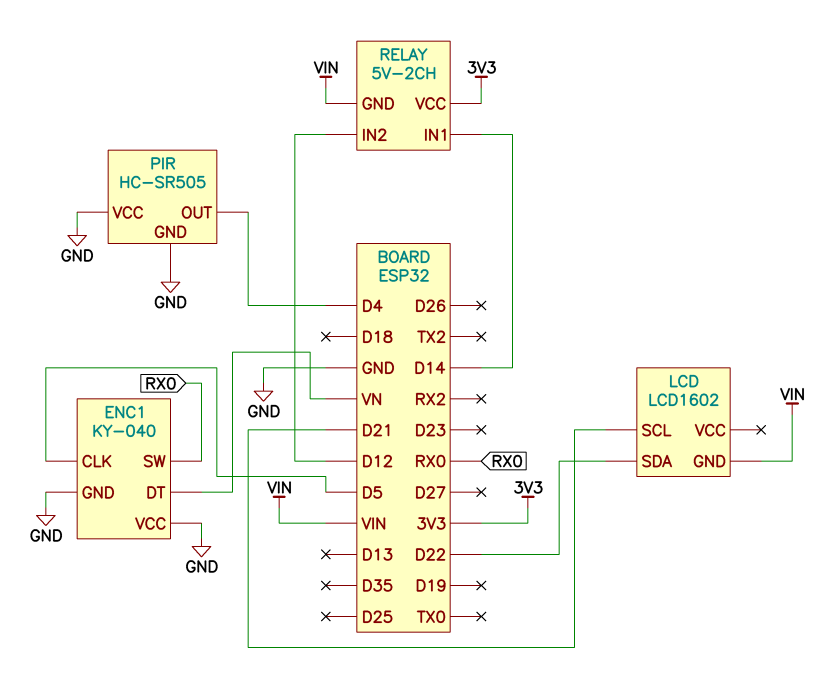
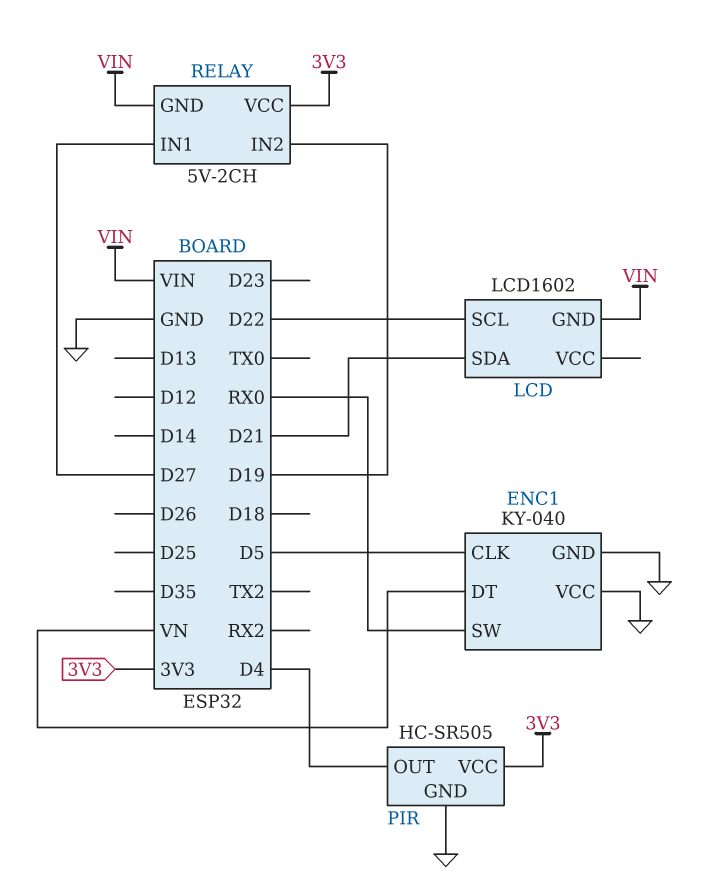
LCD pin SCL: D21 -> D22
LCD pin SDA: D22 -> D21
PIR pin VCC: GND -> 3V3
RELAY pin IN1: D14 -> D27
RELAY pin IN2: D12 -> D19

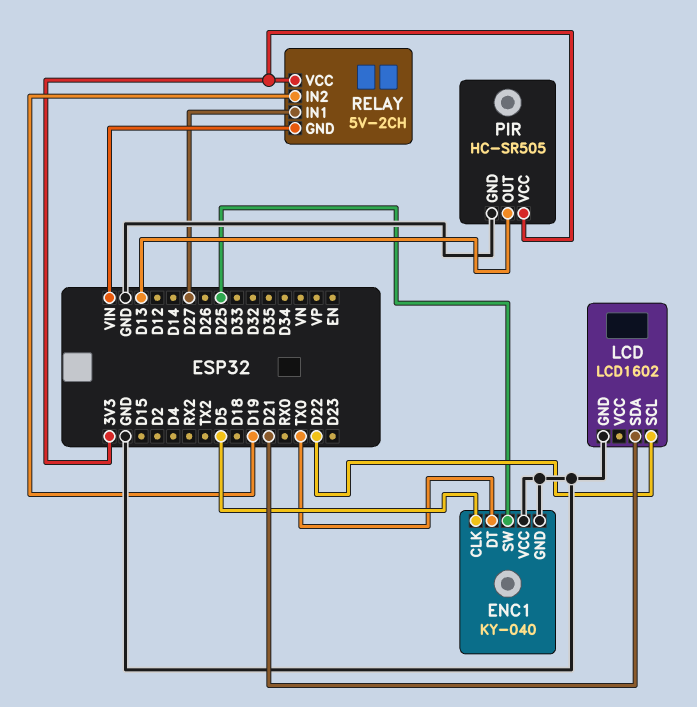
ENC1 pin DT: VN -> TX0
ENC1 pin SW: RX0 -> D25
LCD pin GND: VIN -> GND
PIR pin OUT: D4 -> D13

